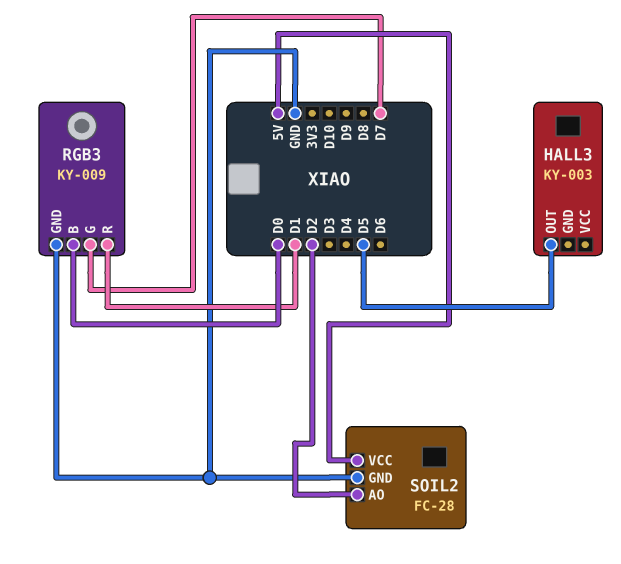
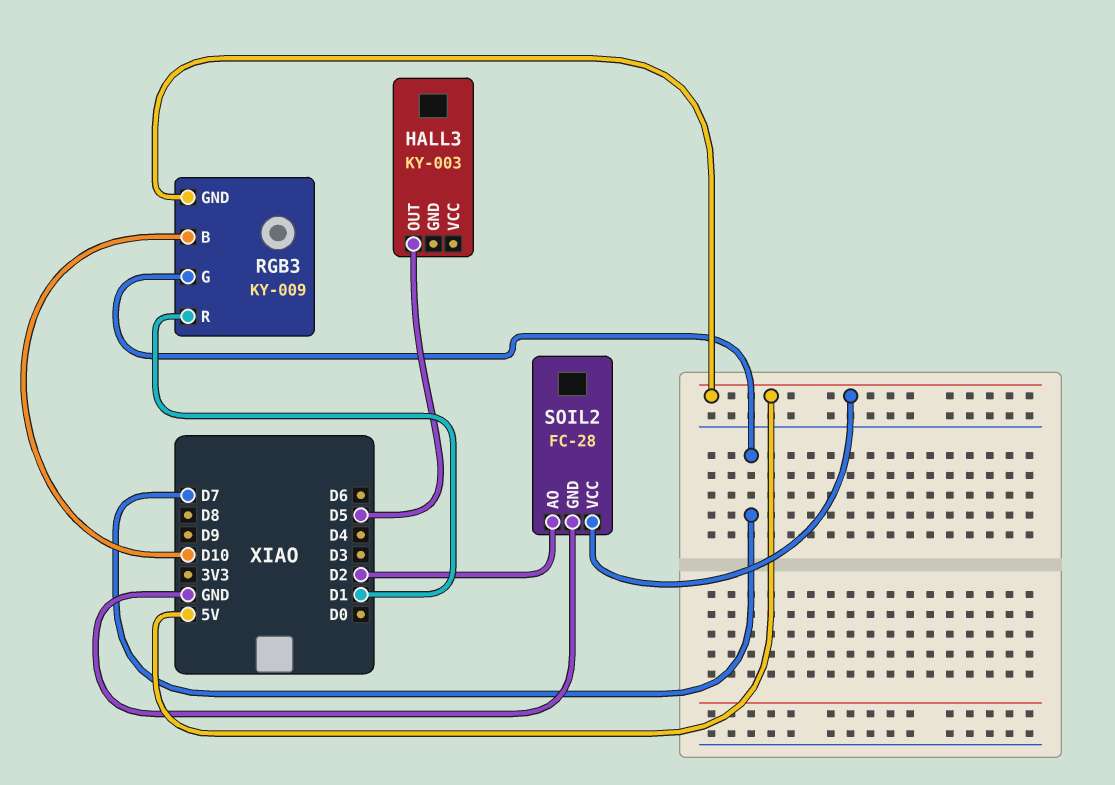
RGB3 pin B: D0 -> D10
RGB3 pin GND: GND -> 5V

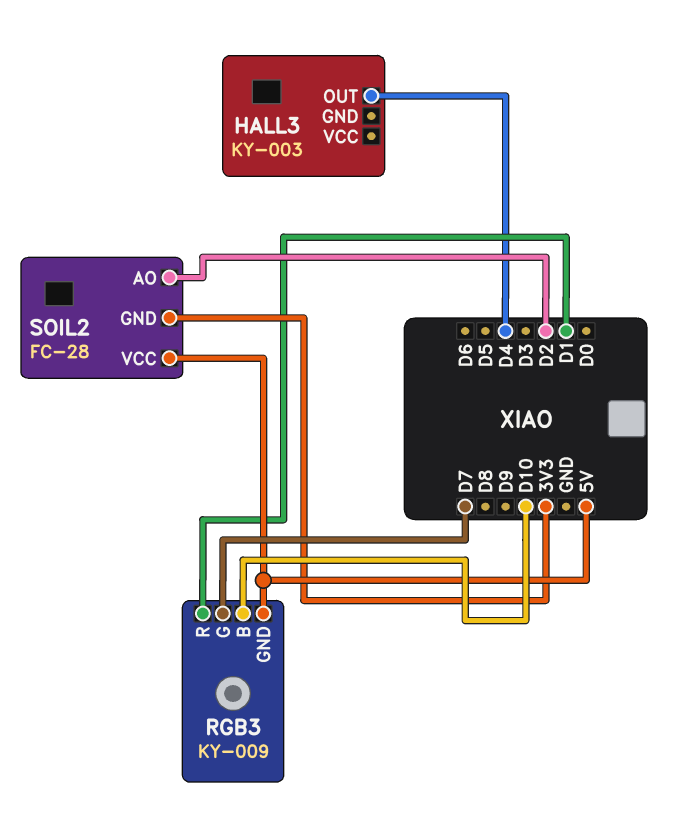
HALL3 pin OUT: D5 -> D4
SOIL2 pin GND: GND -> 3V3

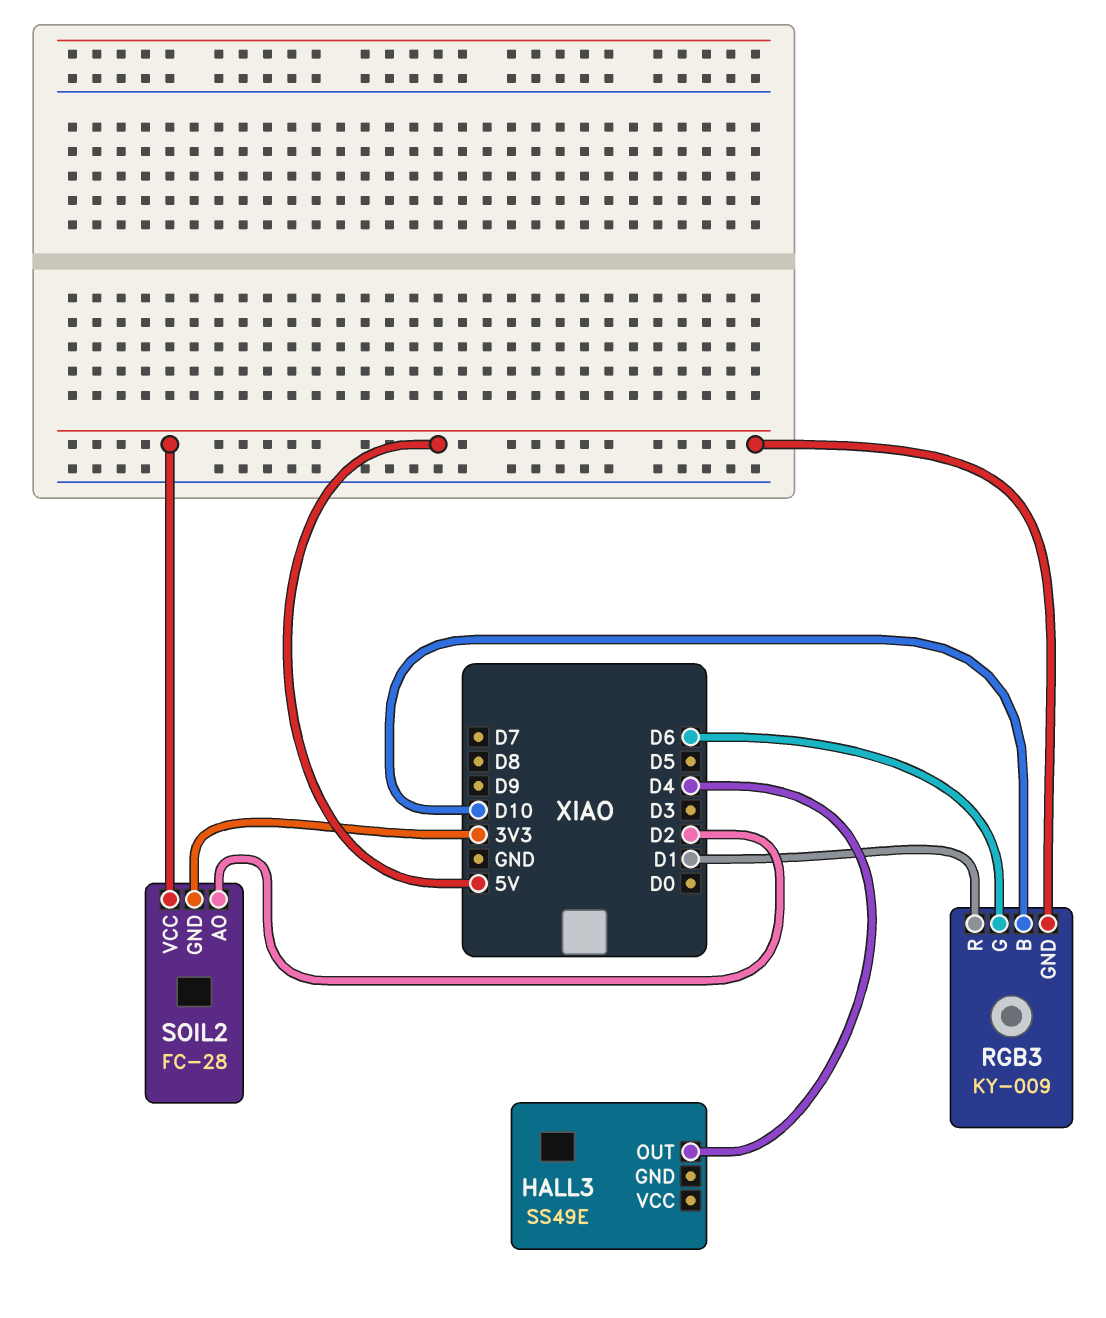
HALL3: KY-003 -> SS49E
RGB3 pin G: D7 -> D6

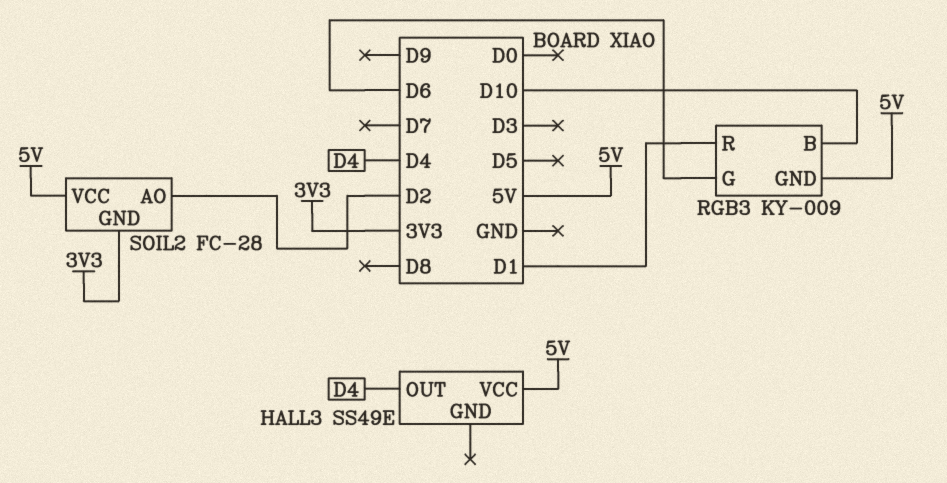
HALL3 pin VCC: none -> 5V

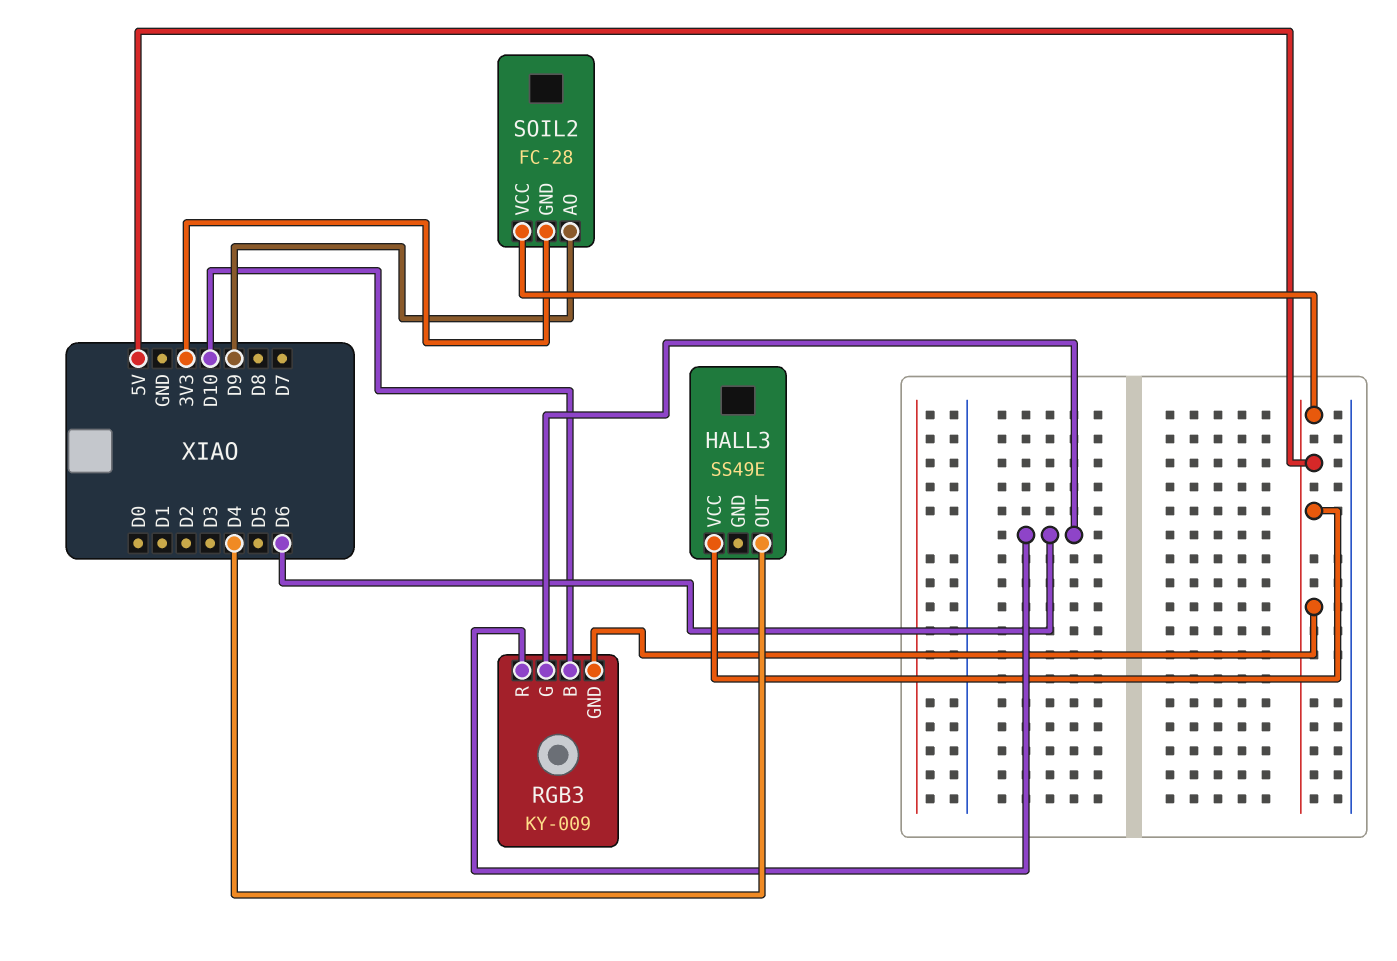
RGB3 pin R: D1 -> D6
SOIL2 pin AO: D2 -> D9

